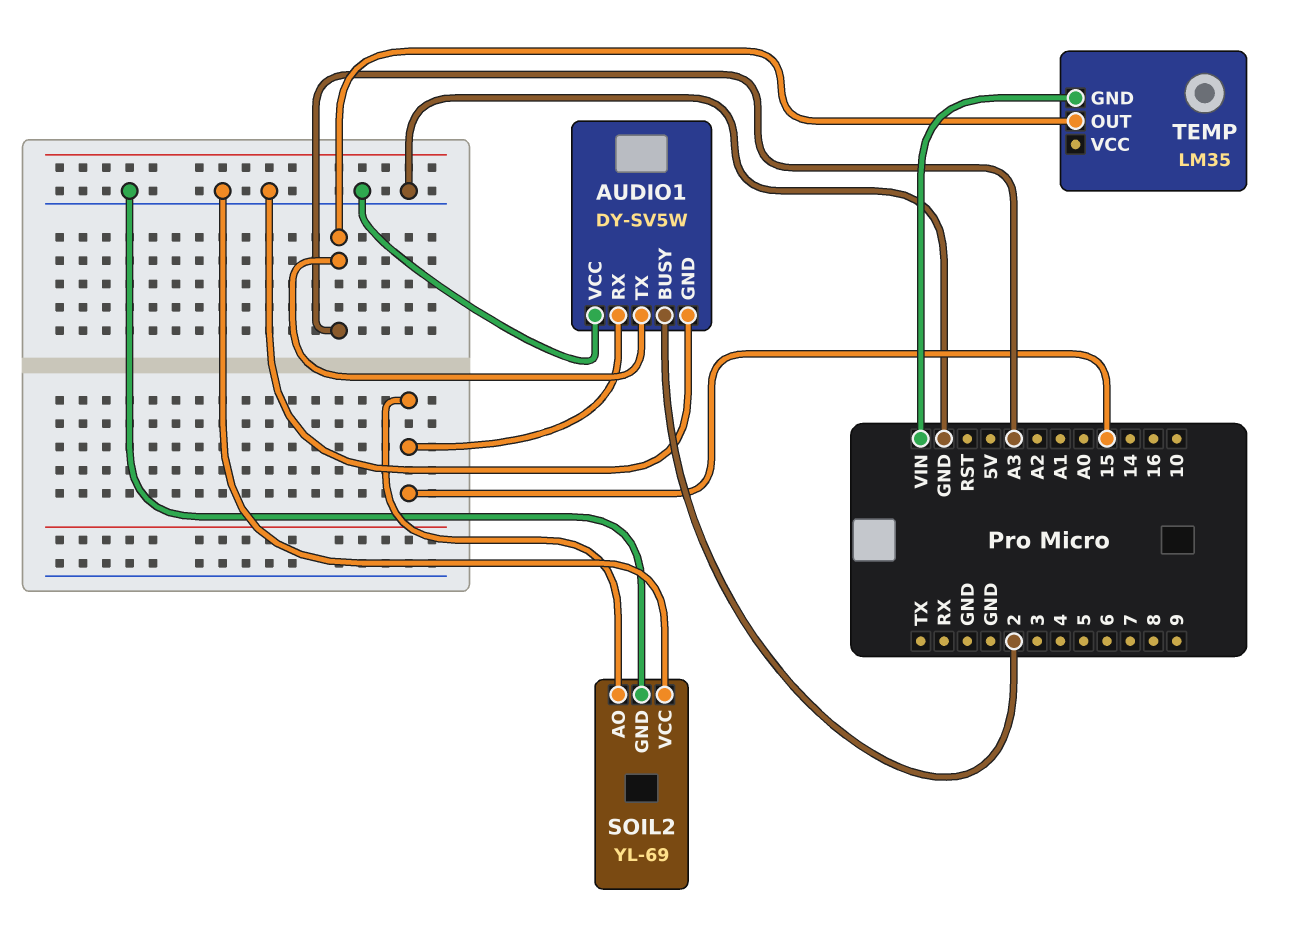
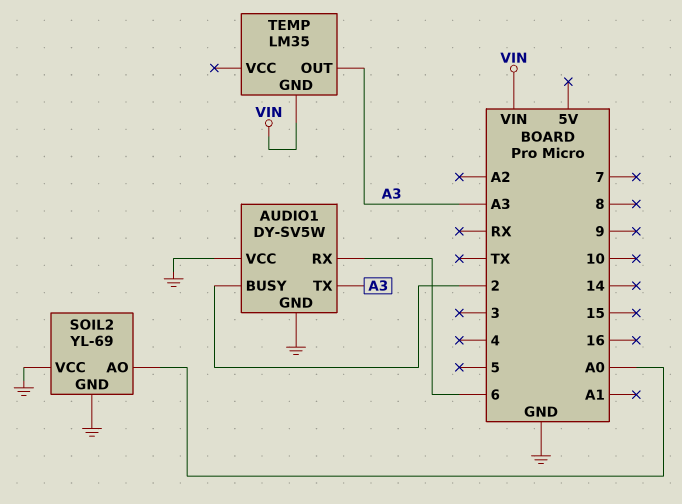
AUDIO1 pin RX: 15 -> 6
SOIL2 pin AO: 15 -> A0

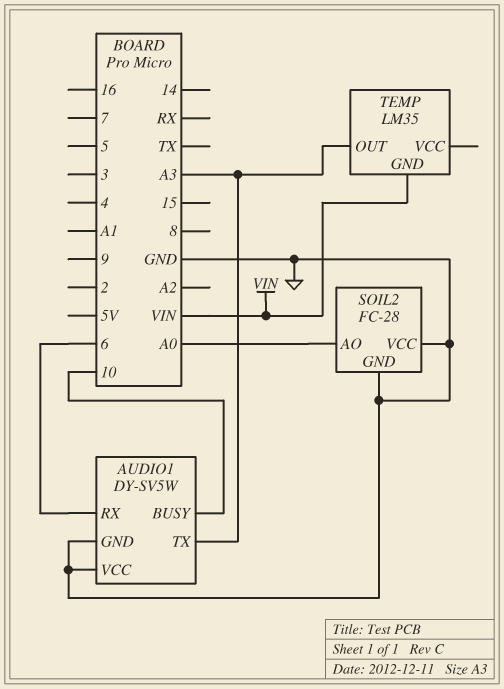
AUDIO1 pin BUSY: 2 -> 10
SOIL2: YL-69 -> FC-28

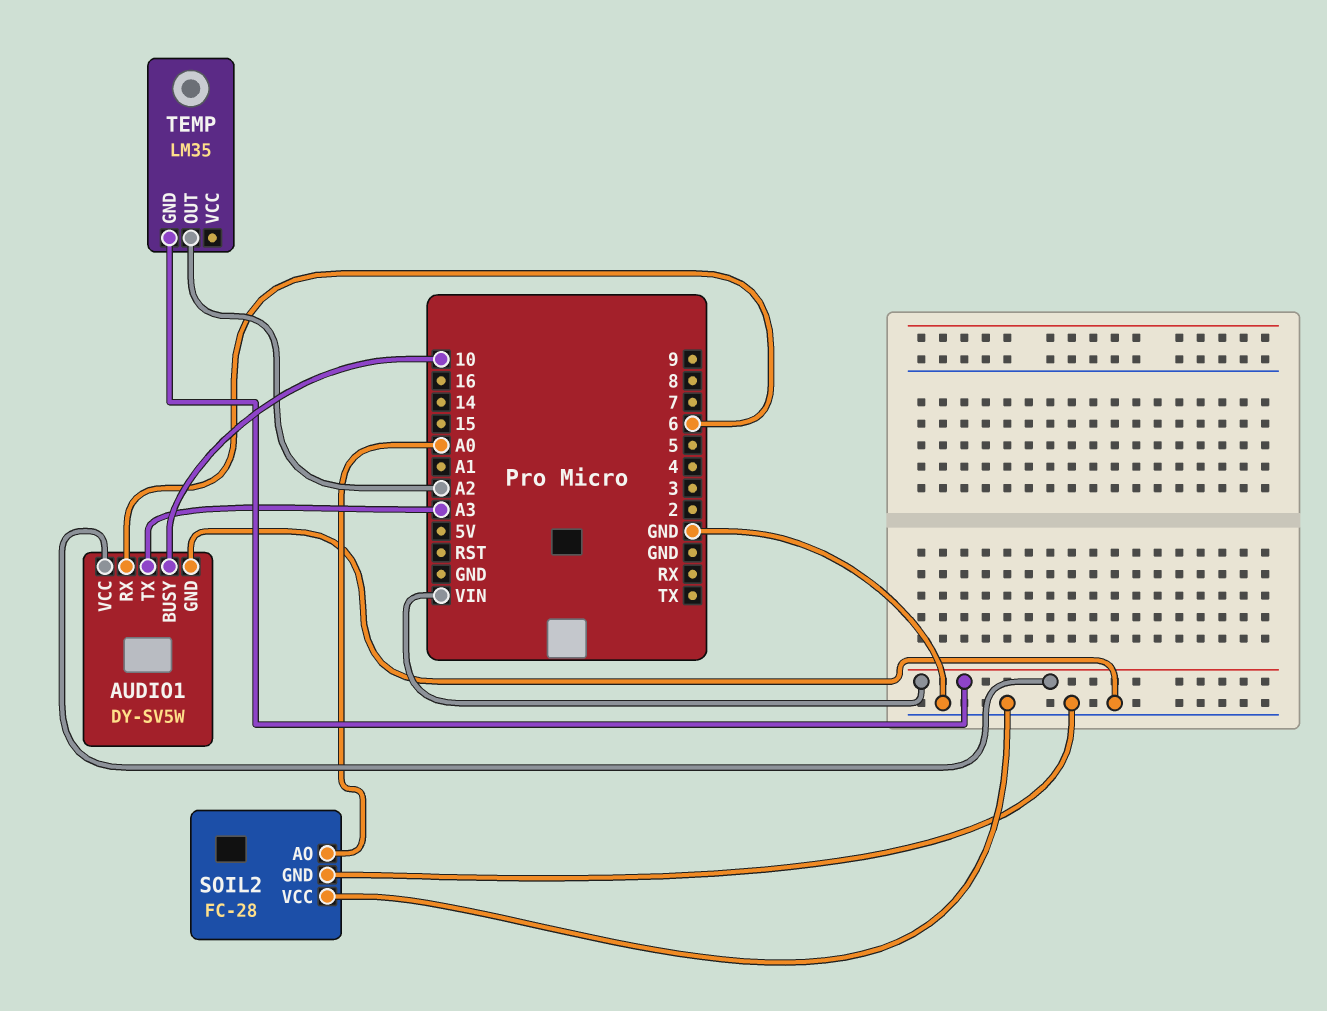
AUDIO1 pin VCC: GND -> VIN
TEMP pin OUT: A3 -> A2

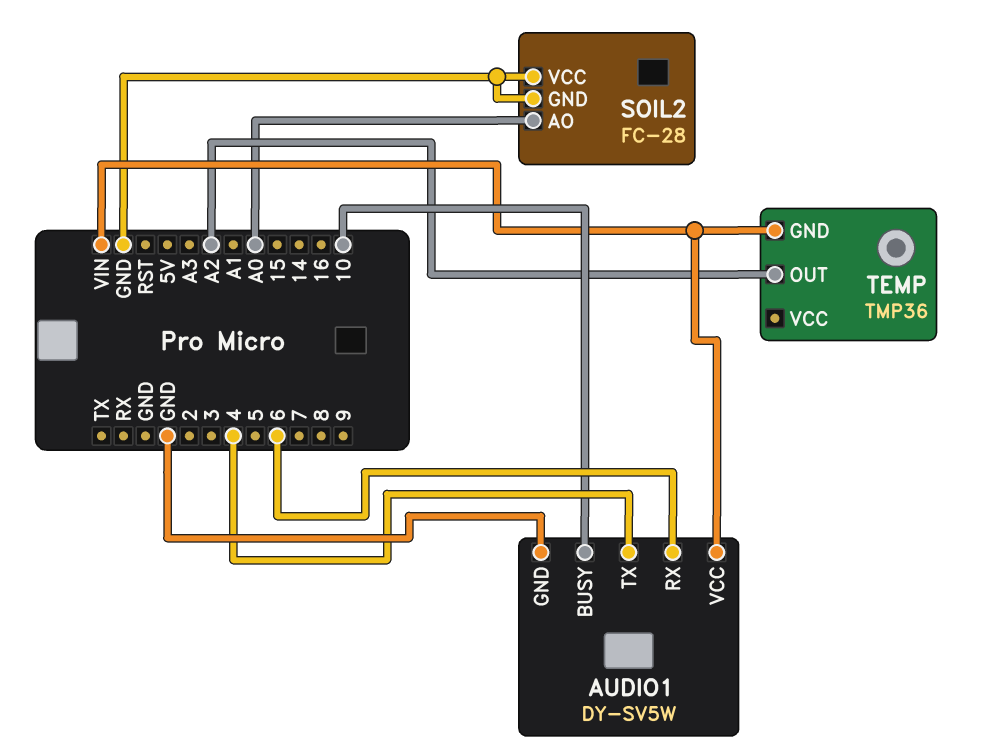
AUDIO1 pin TX: A3 -> 4
TEMP: LM35 -> TMP36

